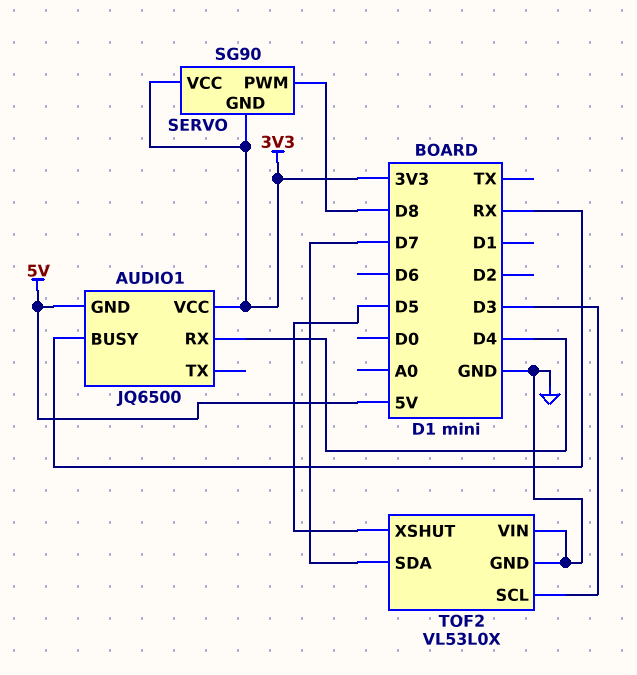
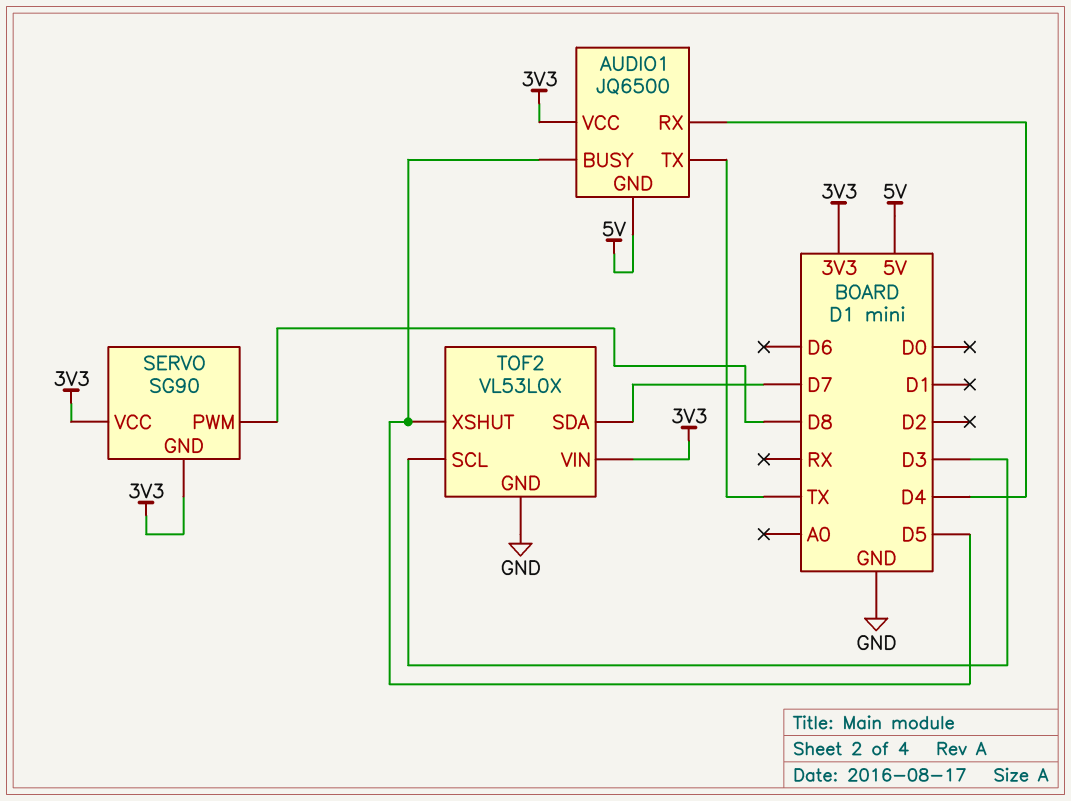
AUDIO1 pin BUSY: RX -> D5
AUDIO1 pin TX: none -> TX
TOF2 pin VIN: GND -> 3V3

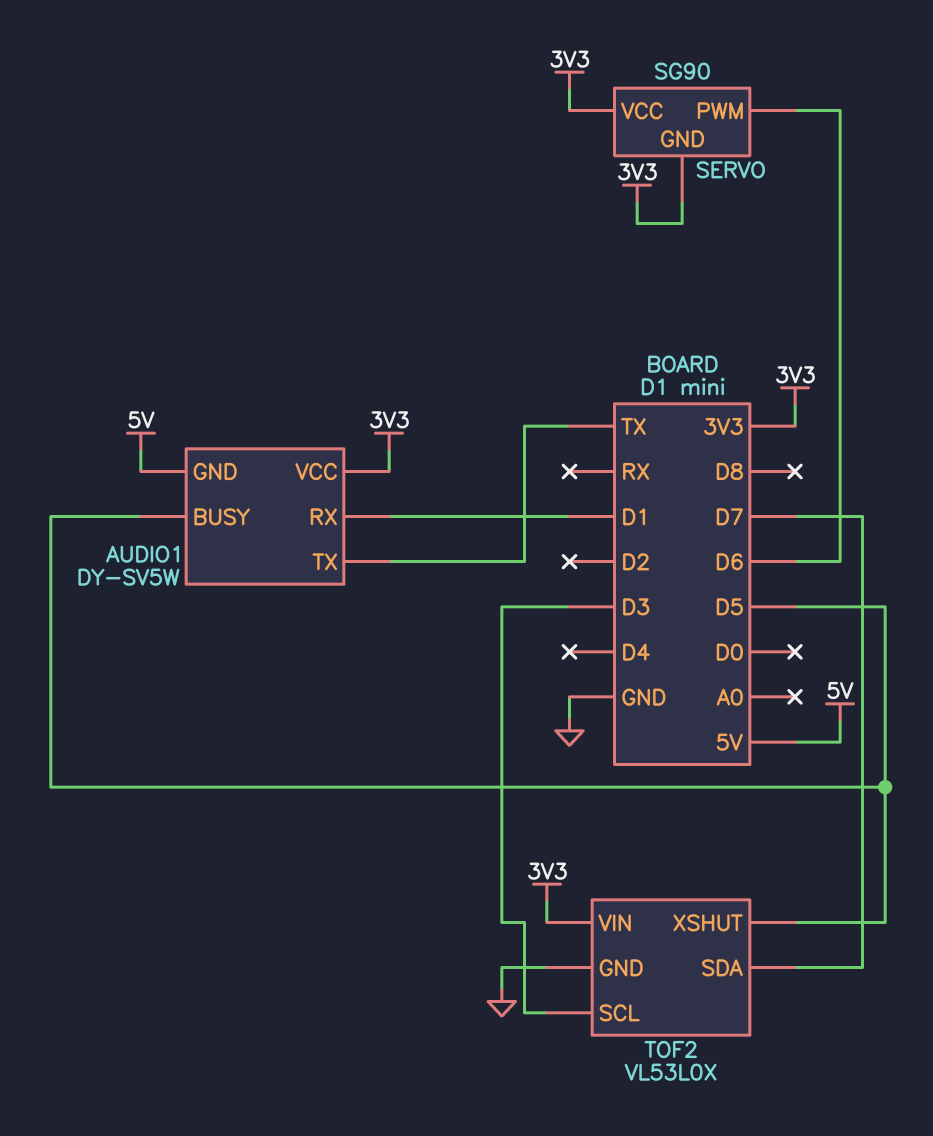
AUDIO1: JQ6500 -> DY-SV5W
AUDIO1 pin RX: D4 -> D1
SERVO pin PWM: D8 -> D6

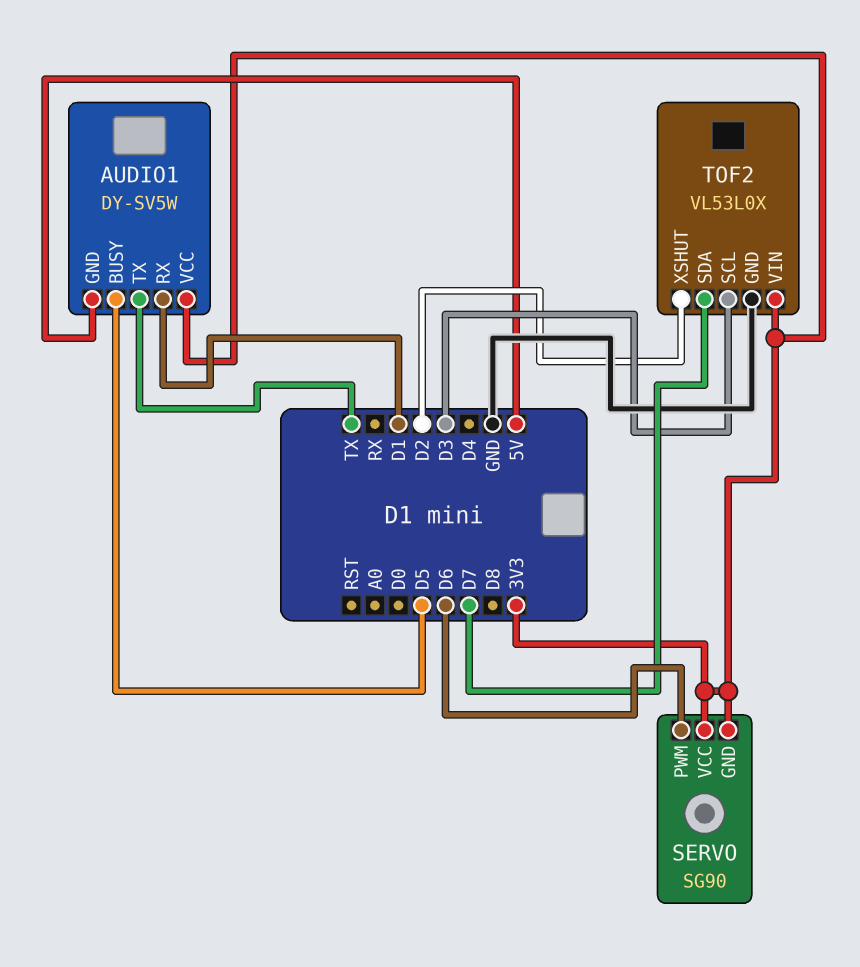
TOF2 pin XSHUT: D5 -> D2

